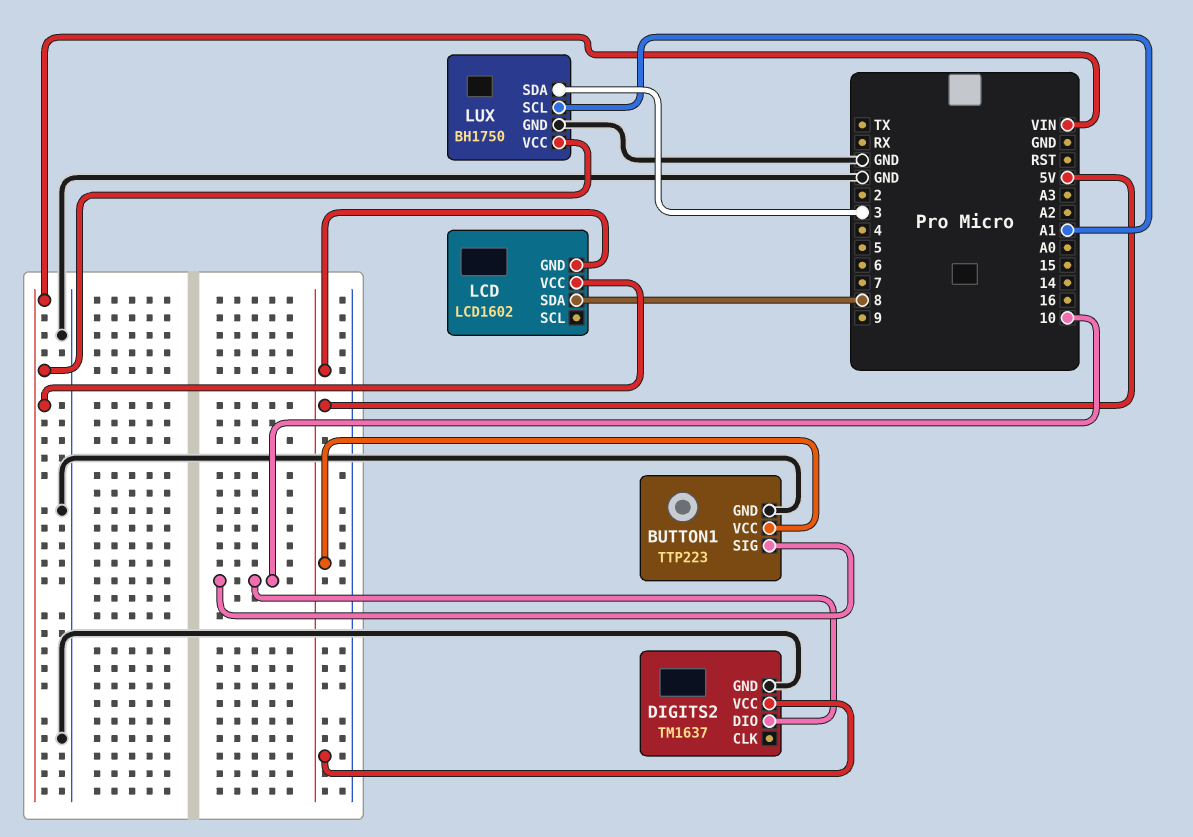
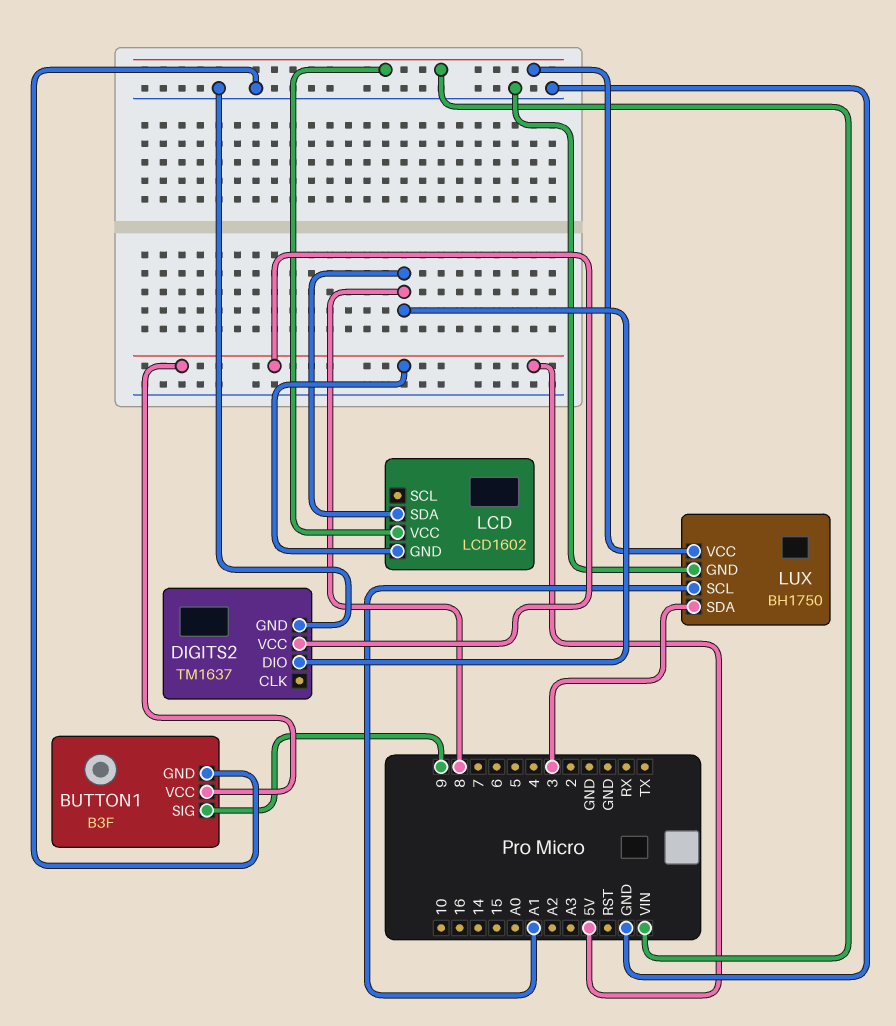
BUTTON1: TTP223 -> B3F
BUTTON1 pin SIG: 10 -> 9
DIGITS2 pin DIO: 10 -> 8

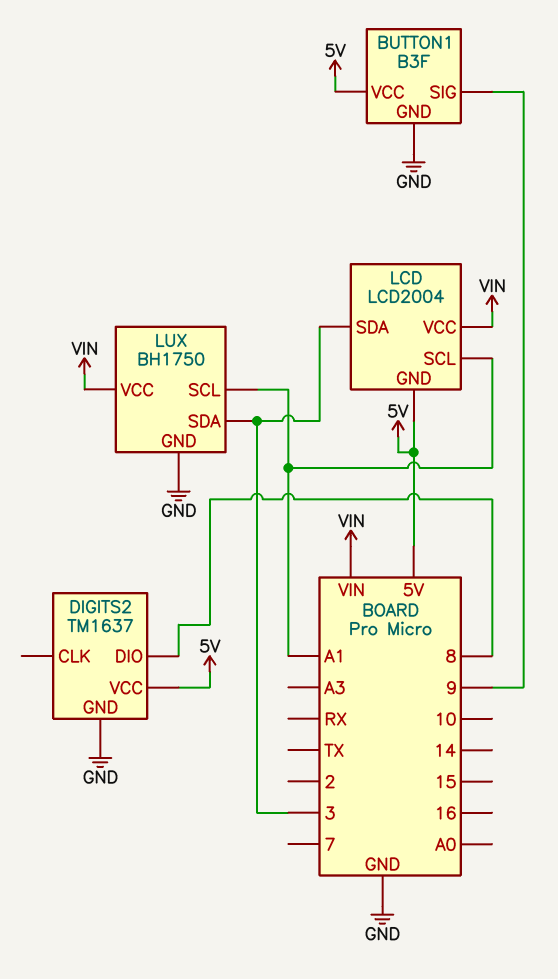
LCD: LCD1602 -> LCD2004
LCD pin SCL: none -> A1
LCD pin SDA: 8 -> 3

